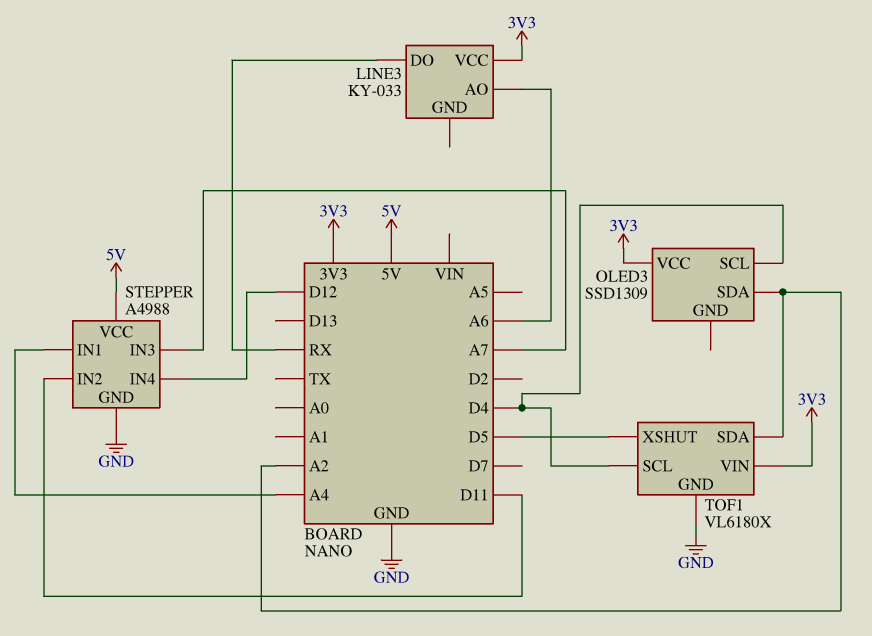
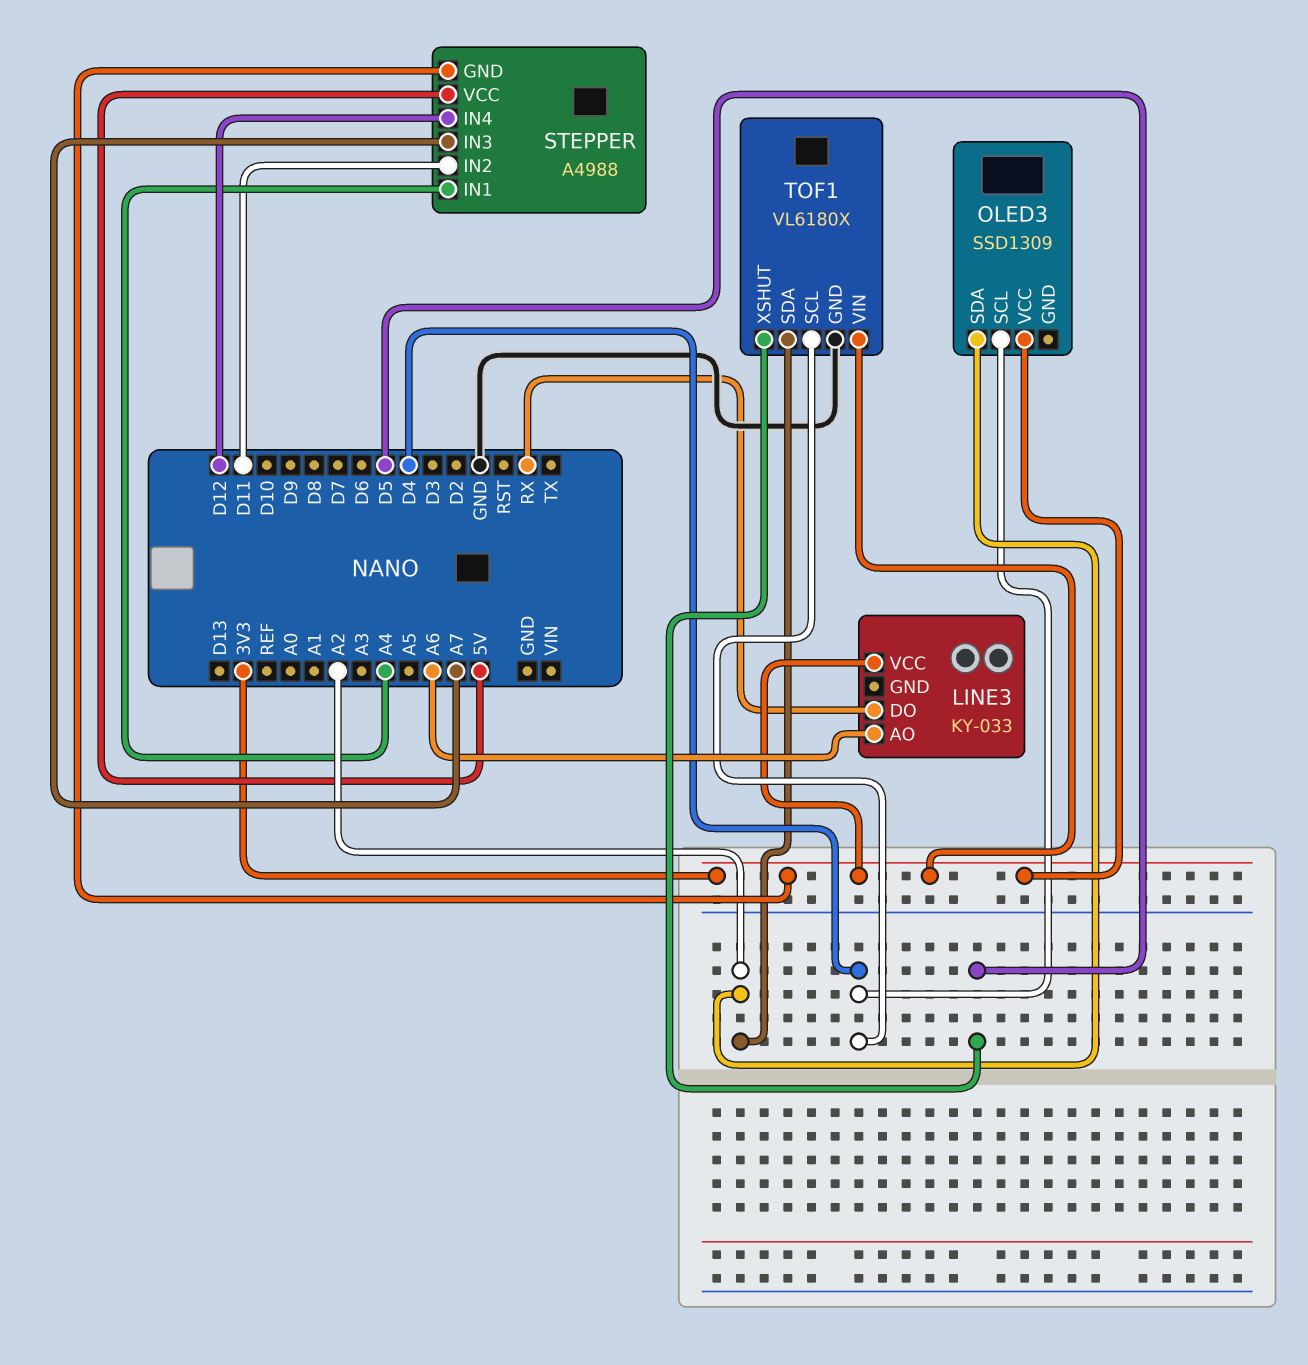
STEPPER pin GND: GND -> 3V3

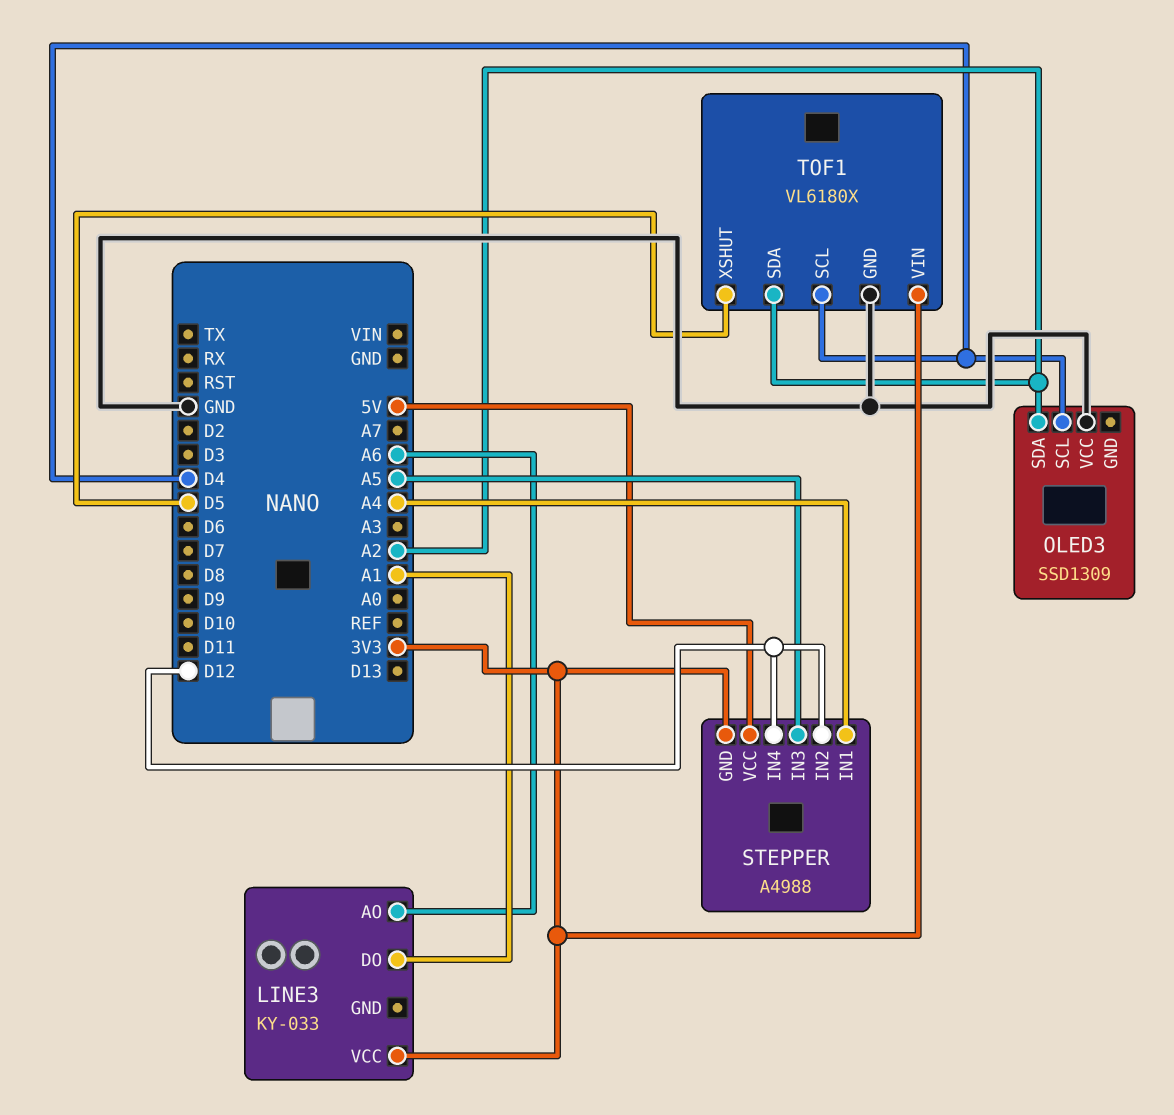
LINE3 pin DO: RX -> A1
OLED3 pin VCC: 3V3 -> GND
STEPPER pin IN2: D11 -> D12
STEPPER pin IN3: A7 -> A5

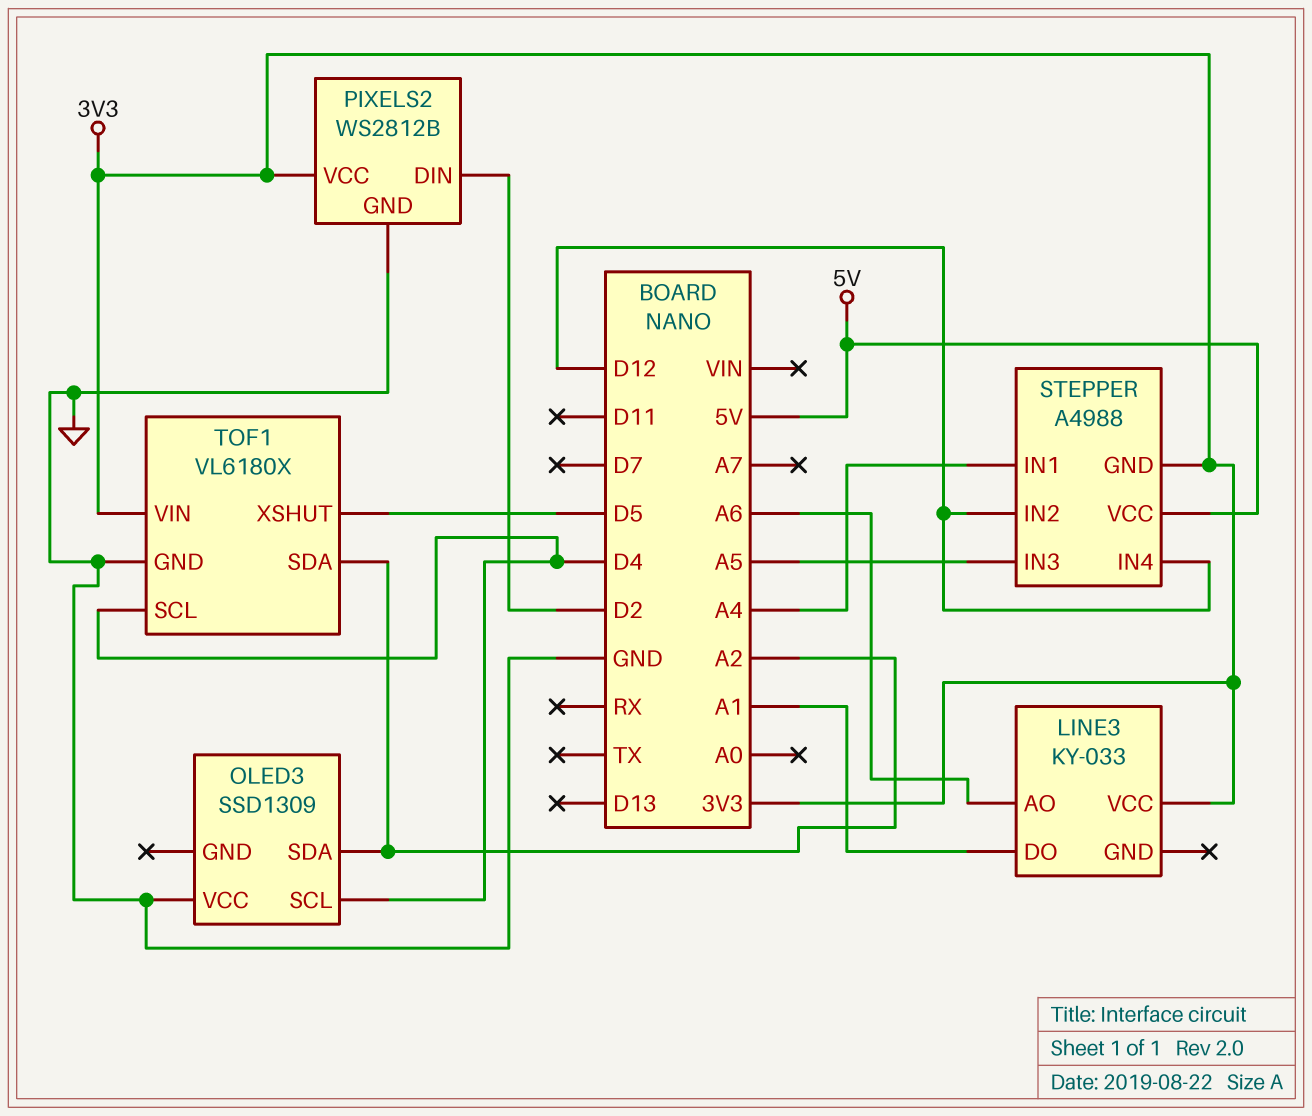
PIXELS2: none -> WS2812B
PIXELS2 pin DIN: none -> D2
PIXELS2 pin GND: none -> GND
PIXELS2 pin VCC: none -> 3V3

